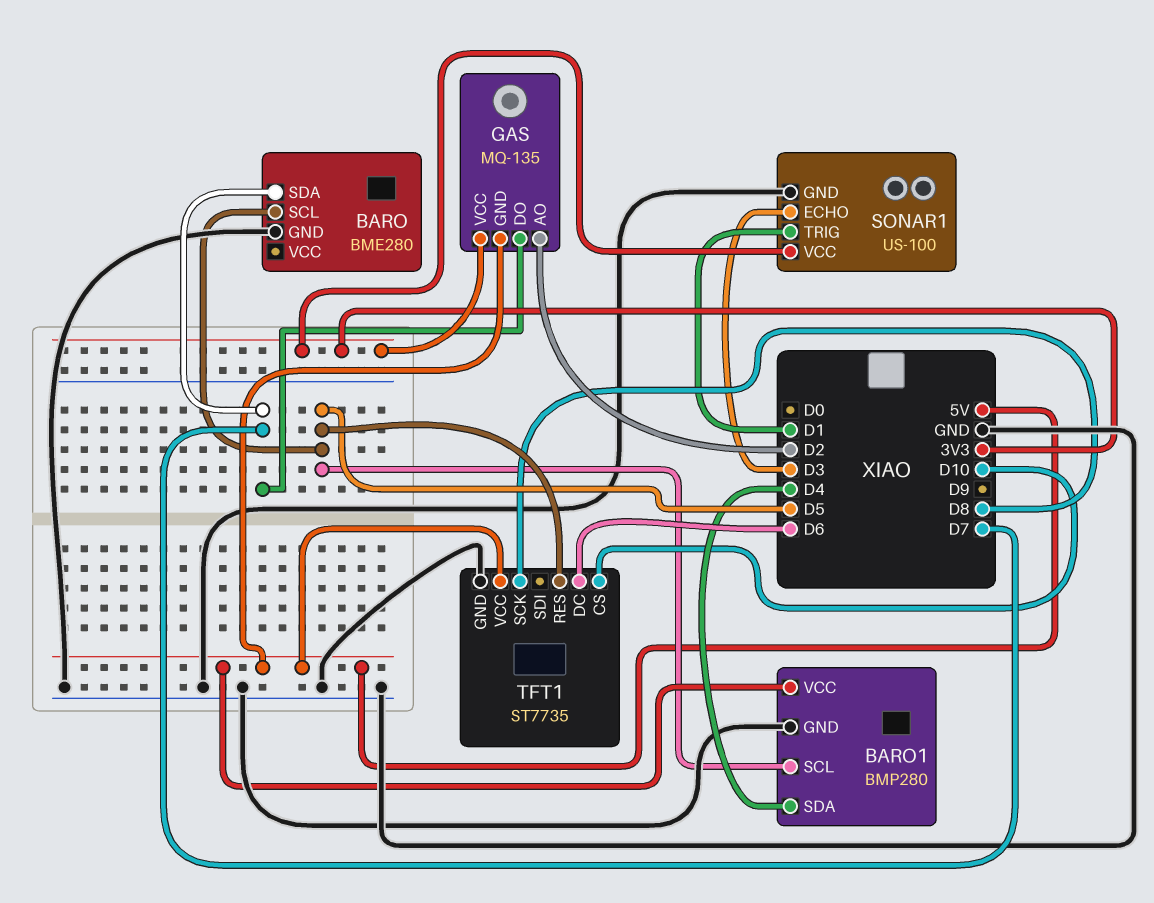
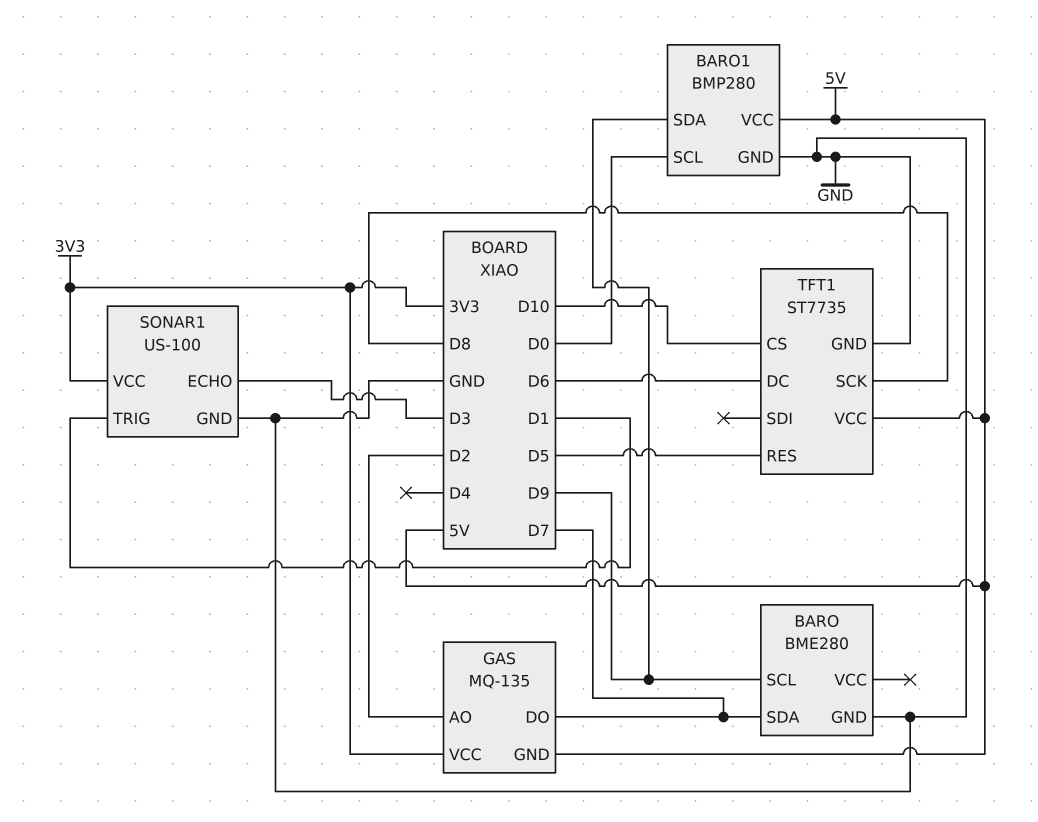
BARO pin SCL: D5 -> D9
BARO1 pin SCL: D5 -> D0
BARO1 pin SDA: D4 -> D9

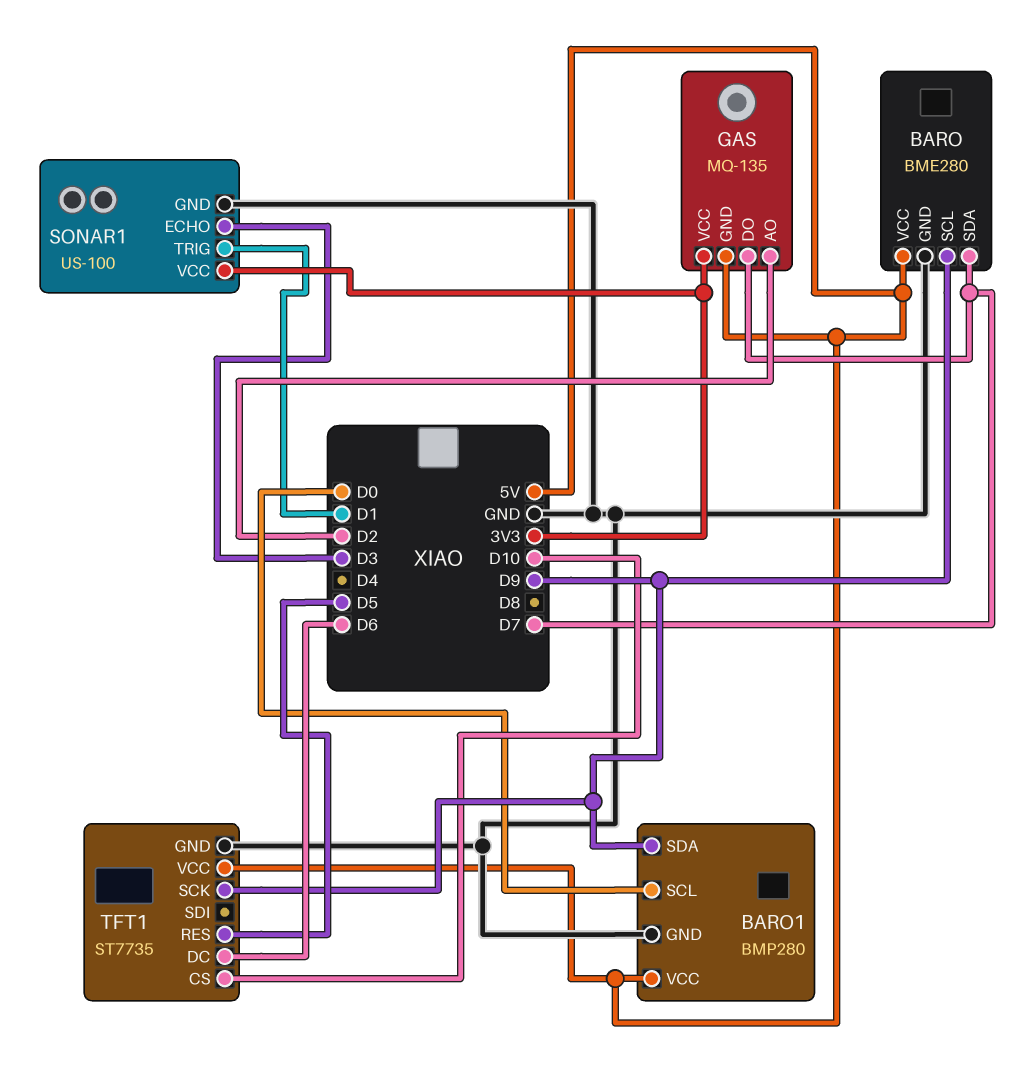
BARO pin VCC: none -> 5V
TFT1 pin SCK: D8 -> D9

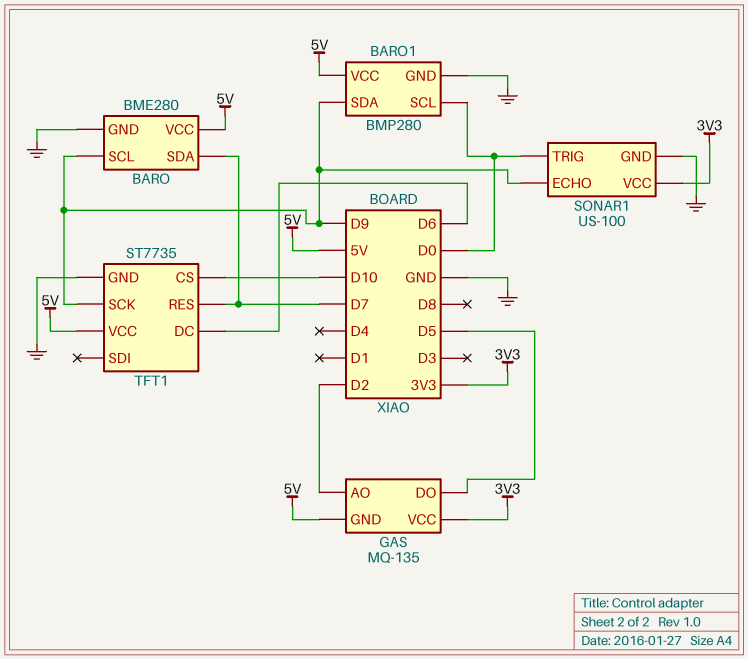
GAS pin DO: D7 -> D5
SONAR1 pin ECHO: D3 -> D9
SONAR1 pin TRIG: D1 -> D0
TFT1 pin RES: D5 -> D7

